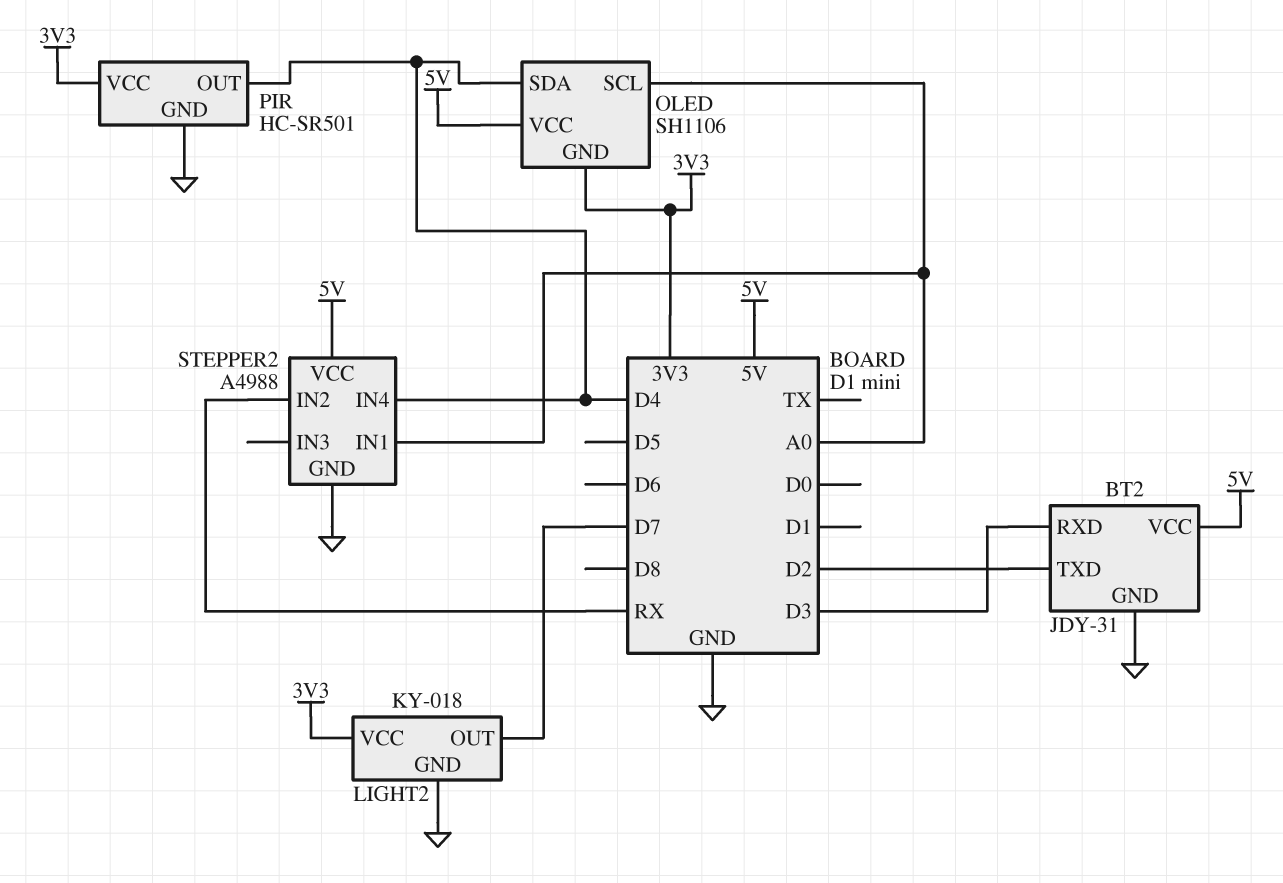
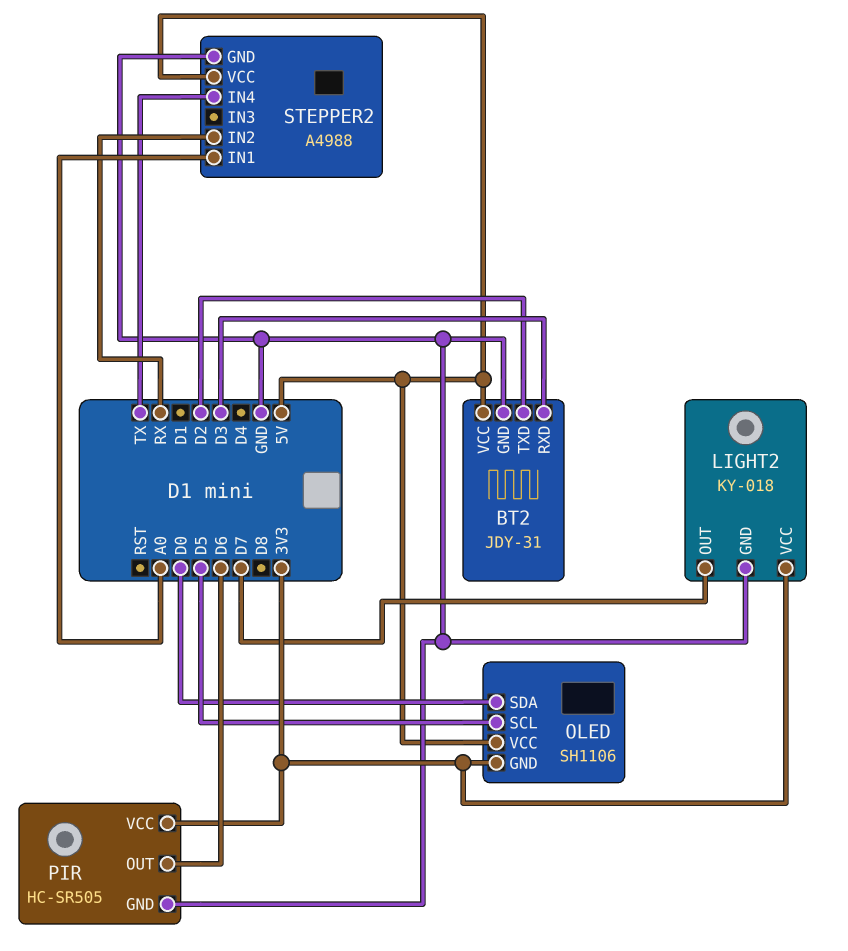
OLED pin SCL: A0 -> D5
OLED pin SDA: D4 -> D0
PIR: HC-SR501 -> HC-SR505
PIR pin OUT: D4 -> D6
STEPPER2 pin IN4: D4 -> TX

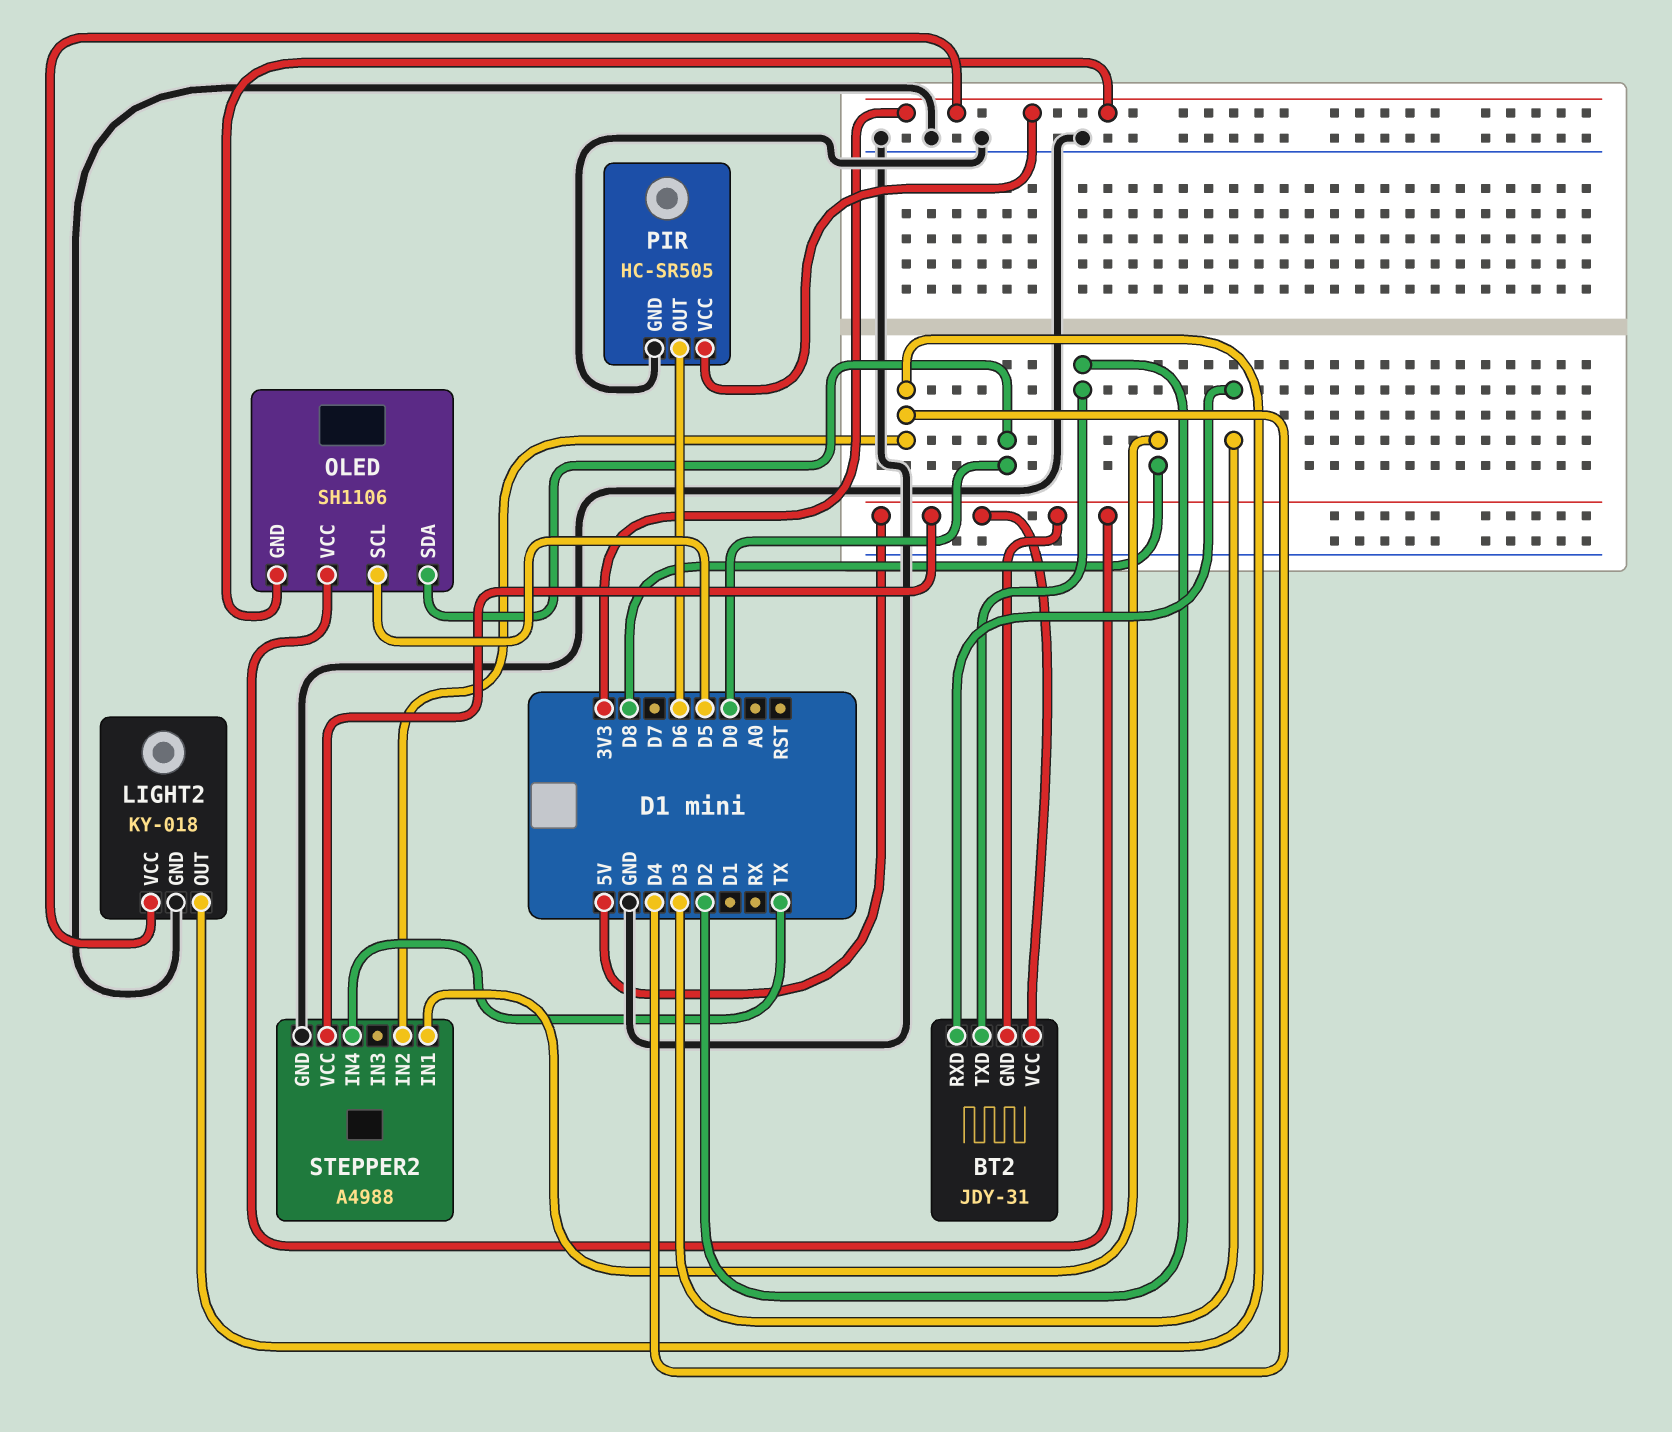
BT2 pin GND: GND -> 5V
LIGHT2 pin OUT: D7 -> D4
STEPPER2 pin IN1: A0 -> D8
STEPPER2 pin IN2: RX -> D4

